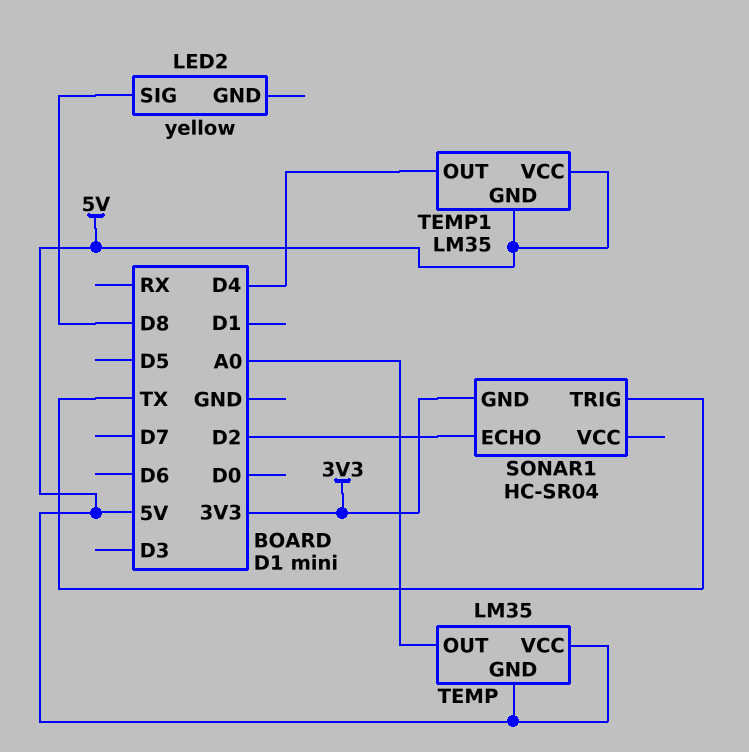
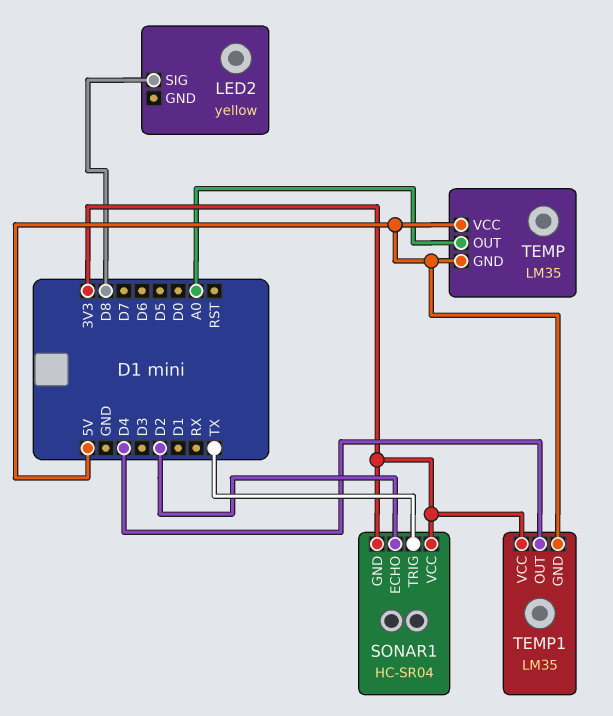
SONAR1 pin VCC: none -> 3V3
TEMP1 pin VCC: 5V -> 3V3

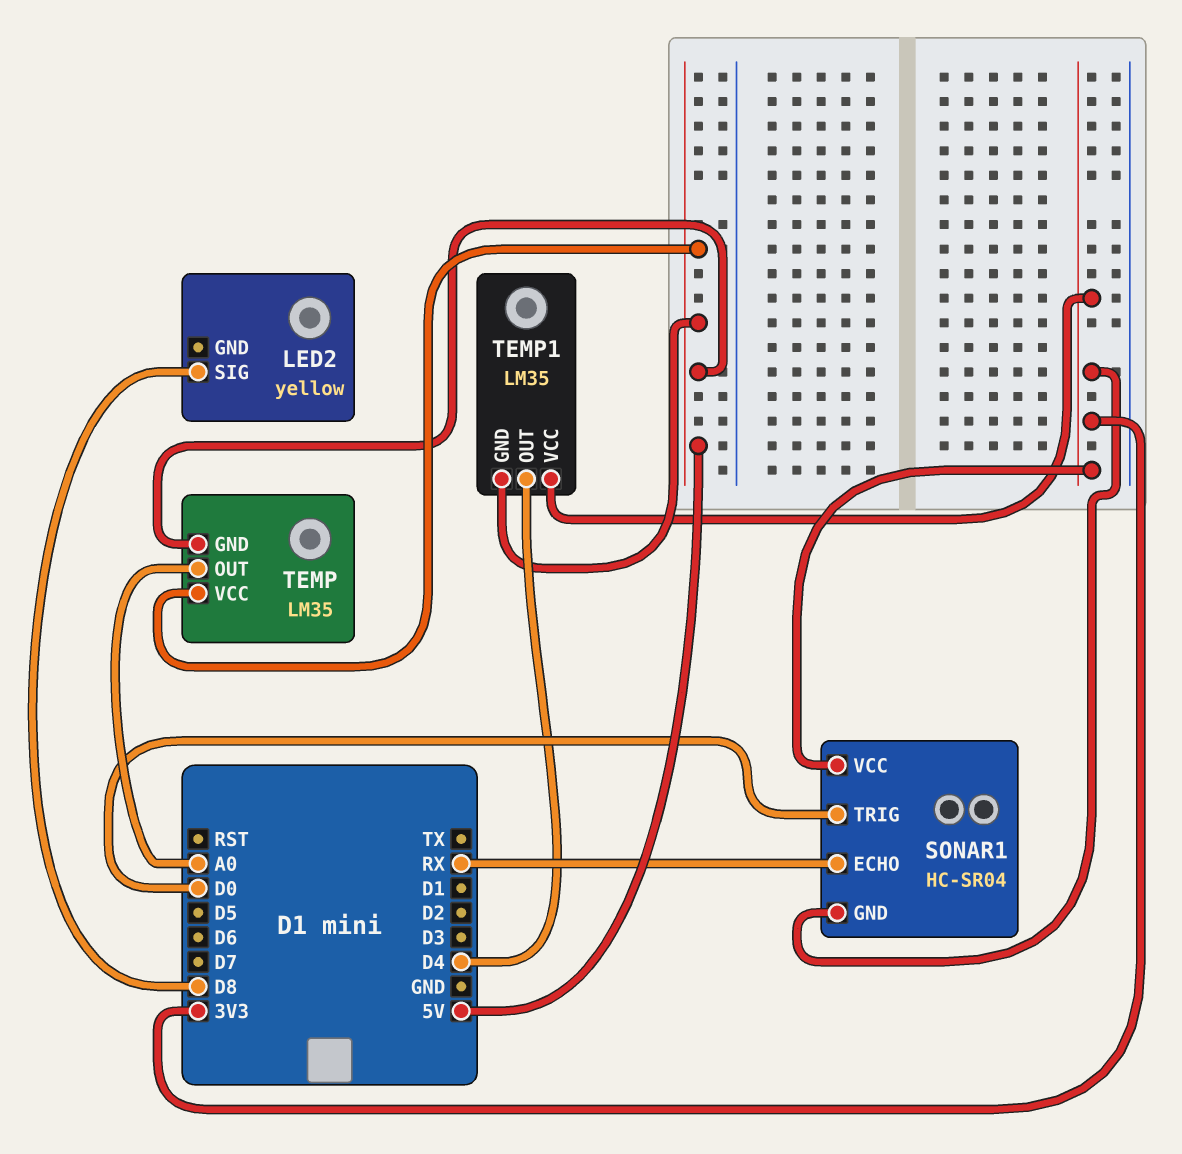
SONAR1 pin ECHO: D2 -> RX
SONAR1 pin TRIG: TX -> D0

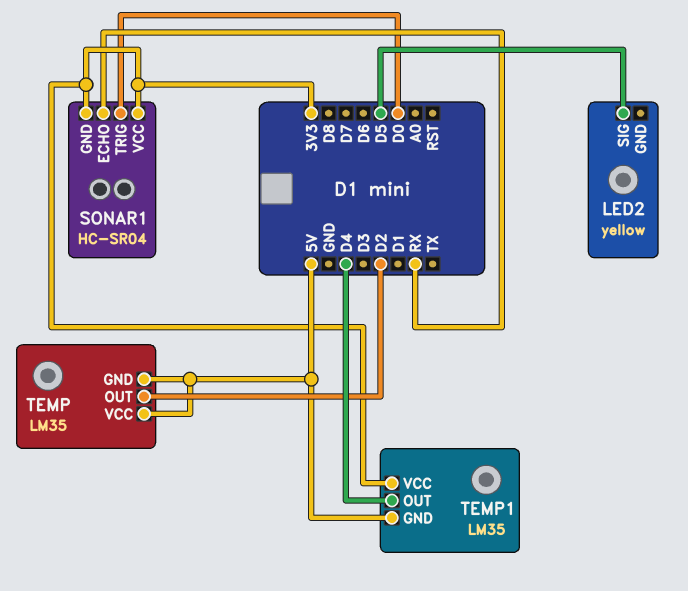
LED2 pin SIG: D8 -> D5
TEMP pin OUT: A0 -> D2

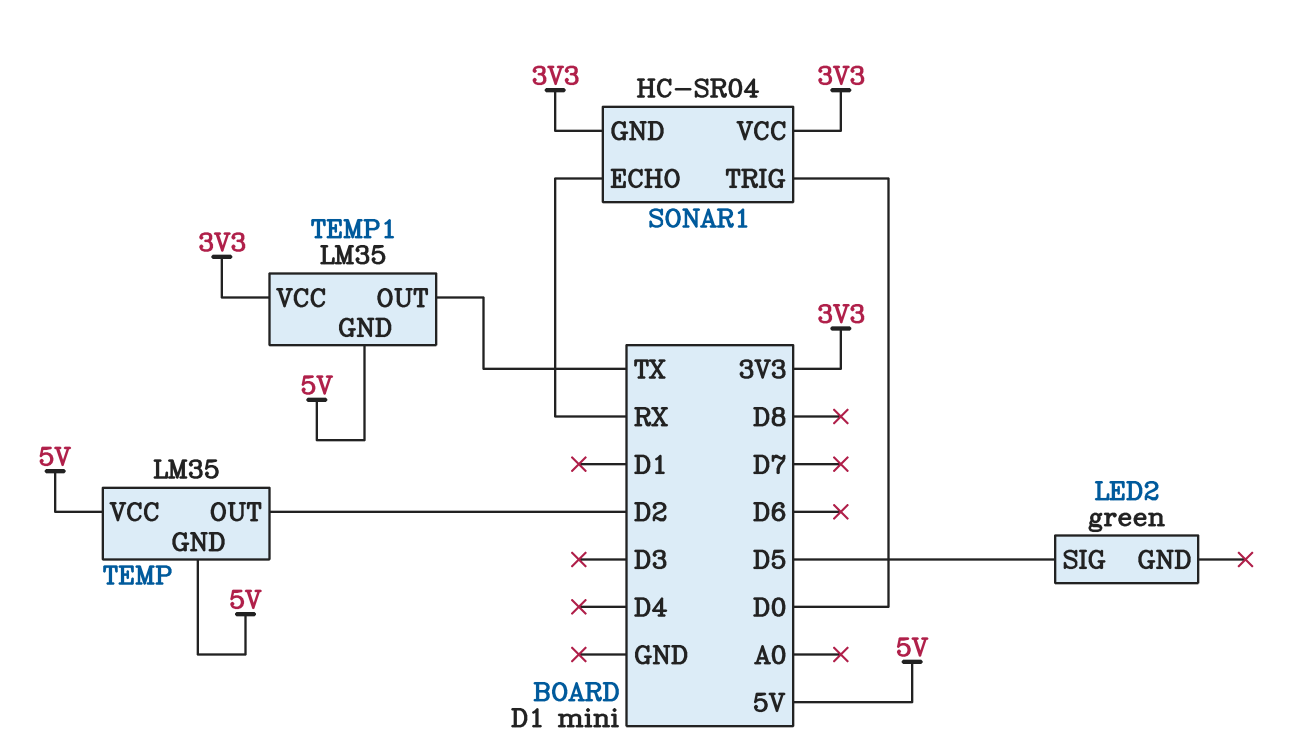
LED2: yellow -> green
TEMP1 pin OUT: D4 -> TX

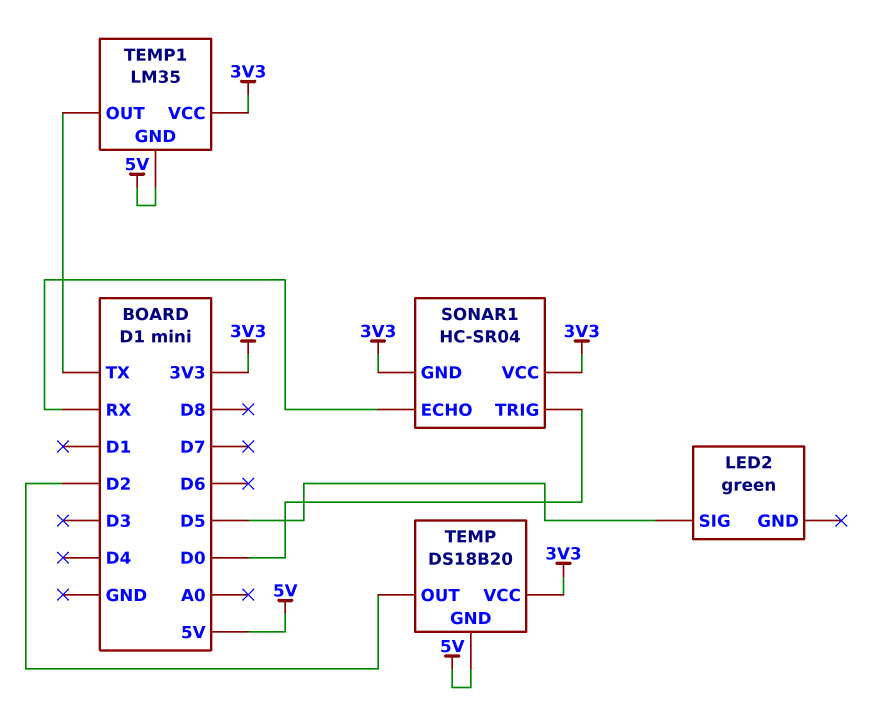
TEMP: LM35 -> DS18B20
TEMP pin VCC: 5V -> 3V3

